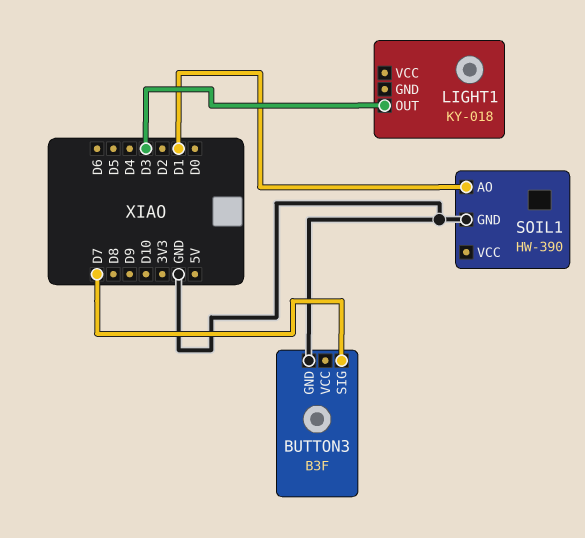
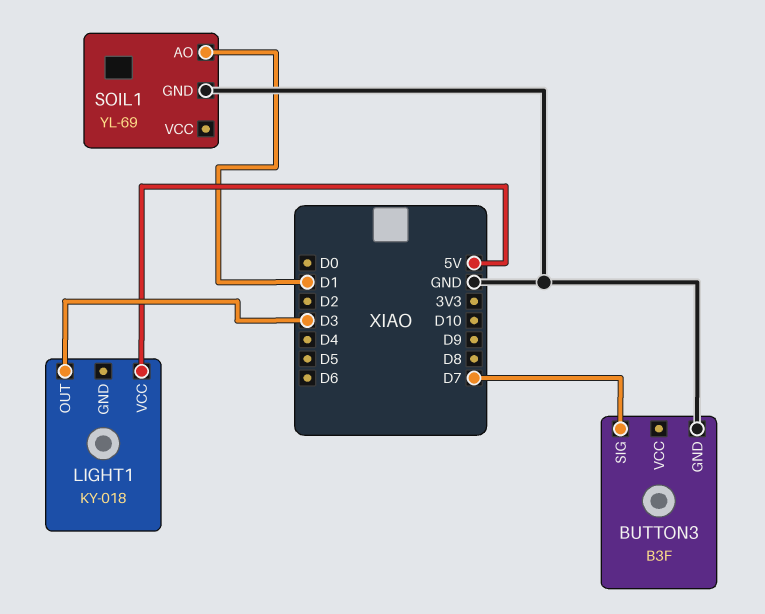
LIGHT1 pin VCC: none -> 5V
SOIL1: HW-390 -> YL-69

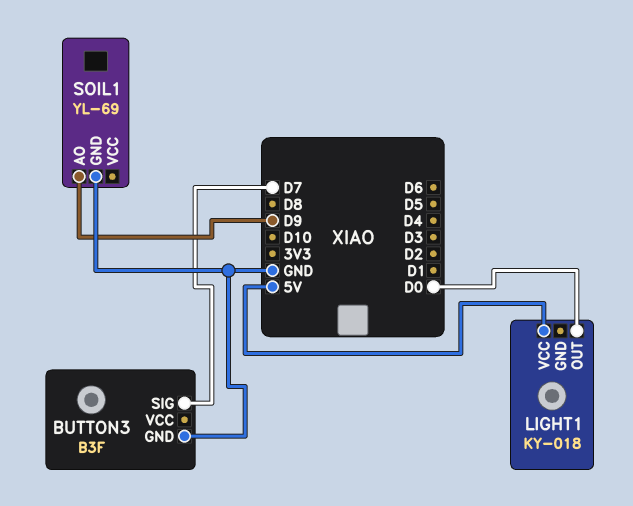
LIGHT1 pin OUT: D3 -> D0
SOIL1 pin AO: D1 -> D9

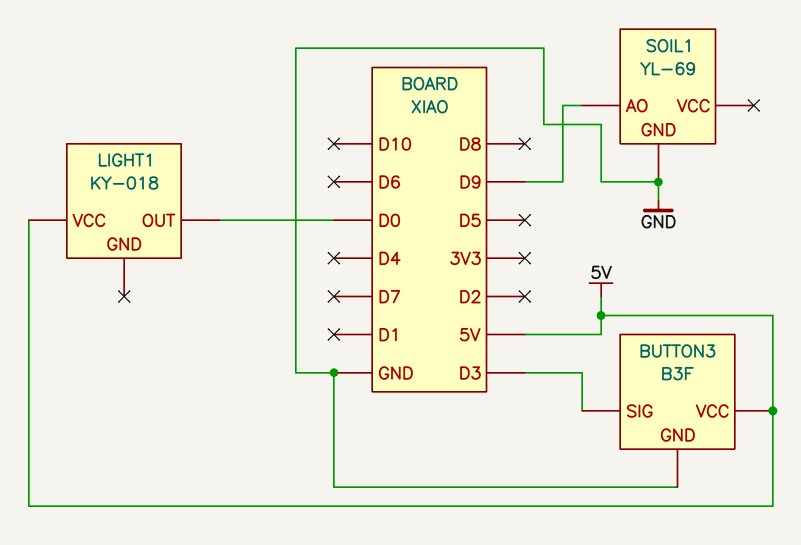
BUTTON3 pin SIG: D7 -> D3
BUTTON3 pin VCC: none -> 5V

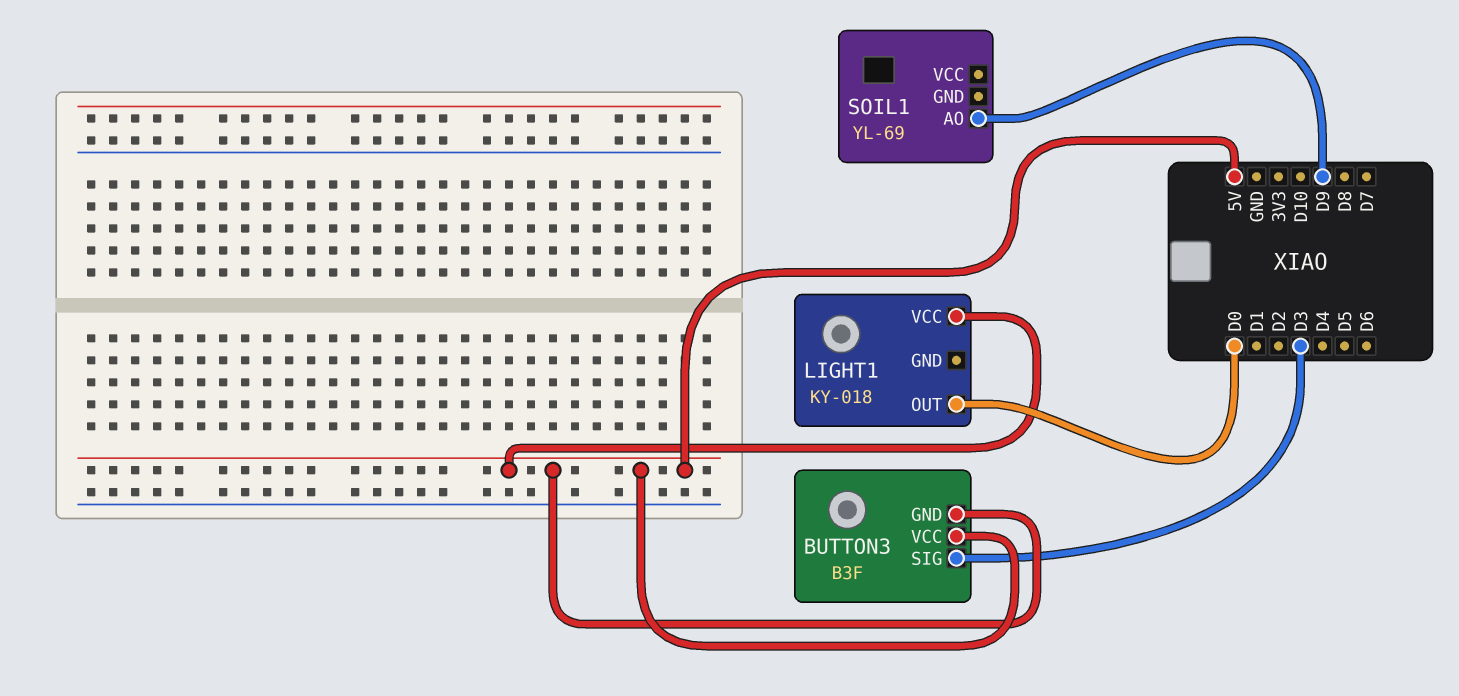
BUTTON3 pin GND: GND -> 5V
SOIL1 pin GND: GND -> none

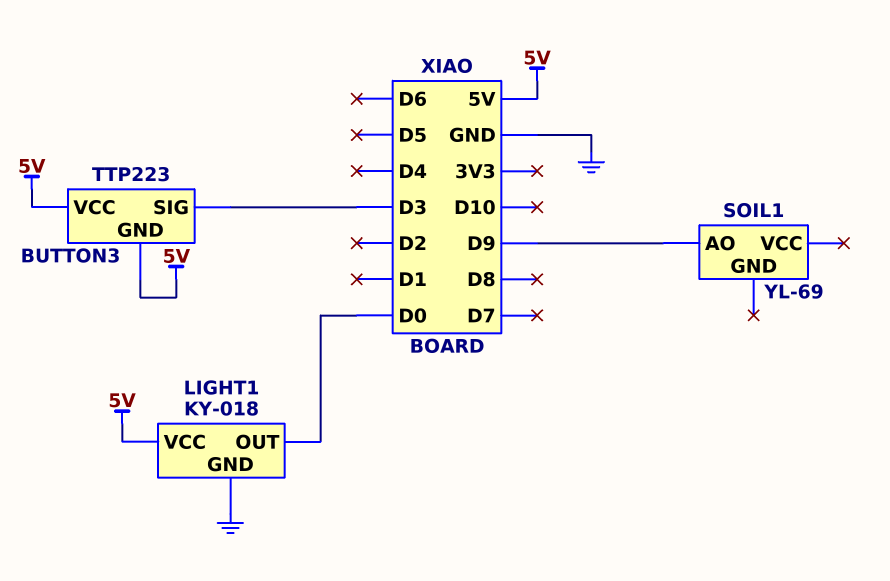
BUTTON3: B3F -> TTP223
LIGHT1 pin GND: none -> GND

